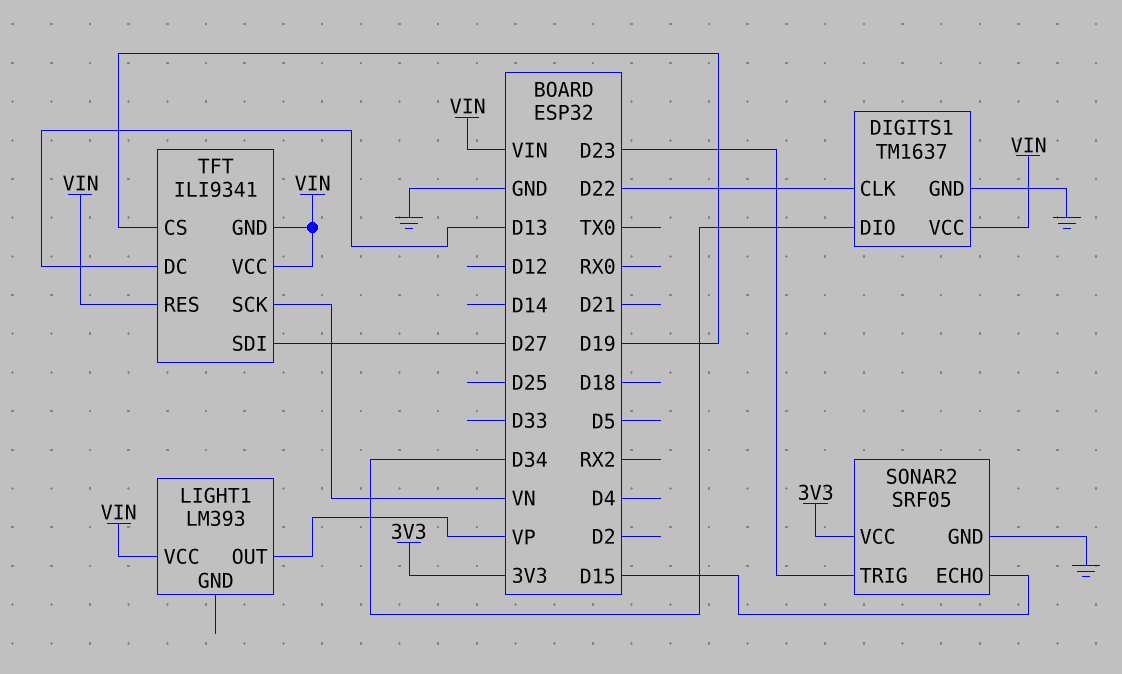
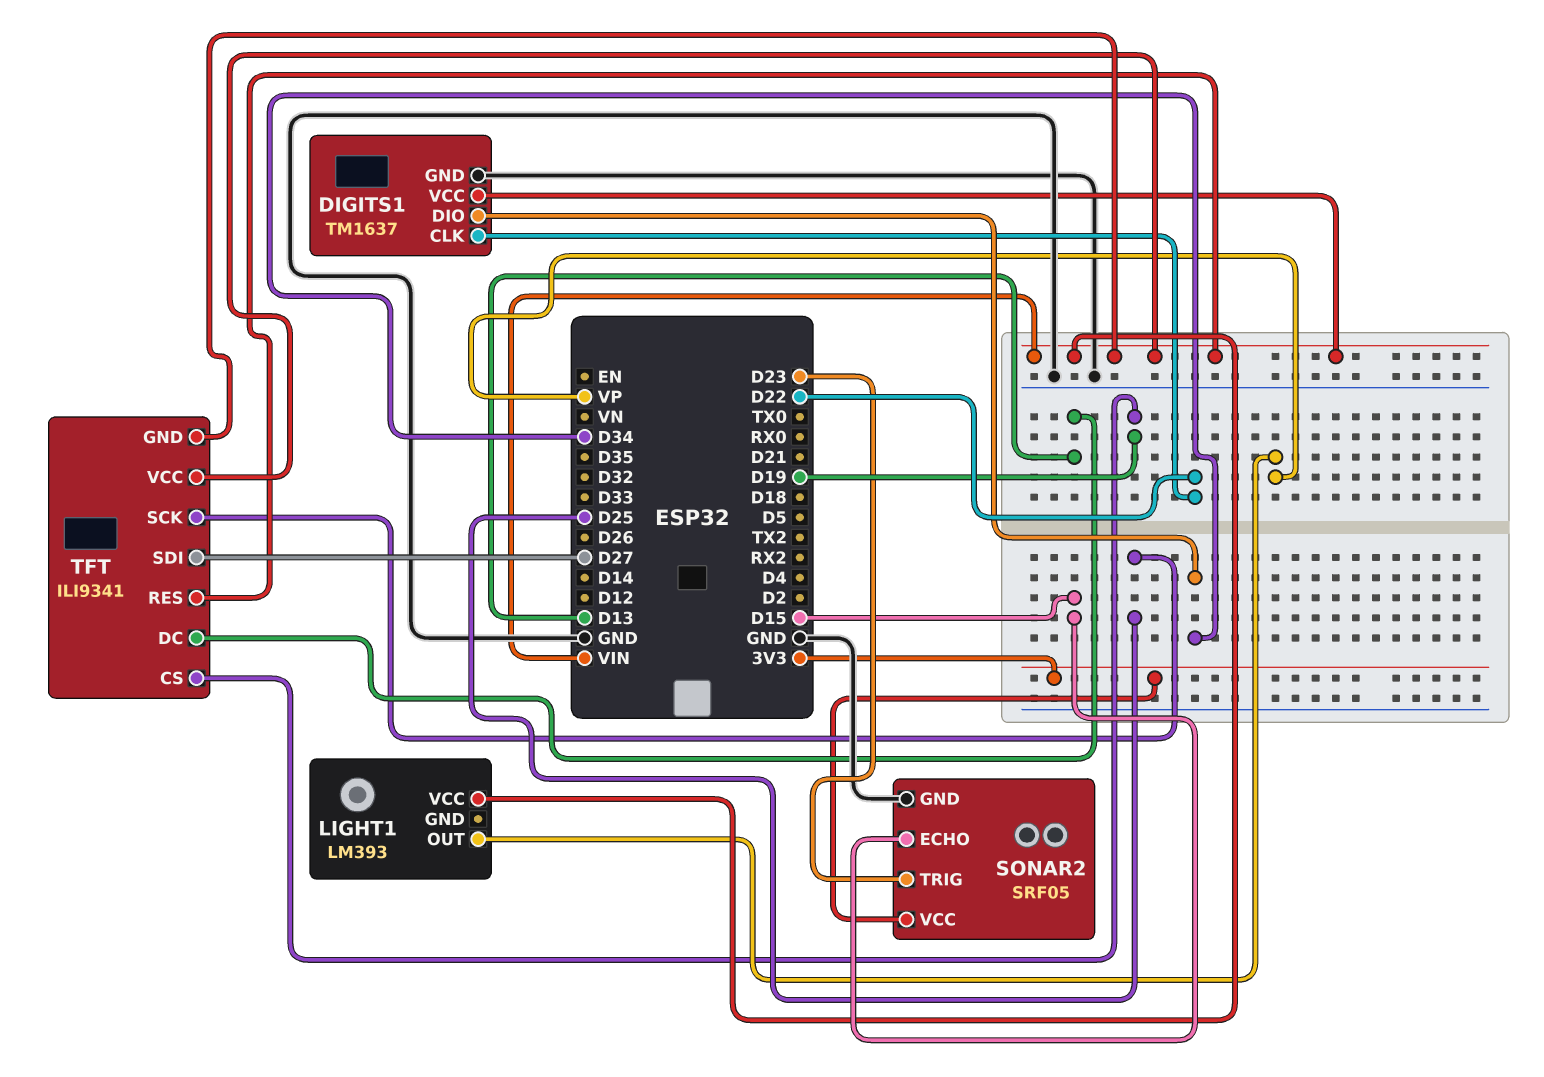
TFT pin SCK: VN -> D25

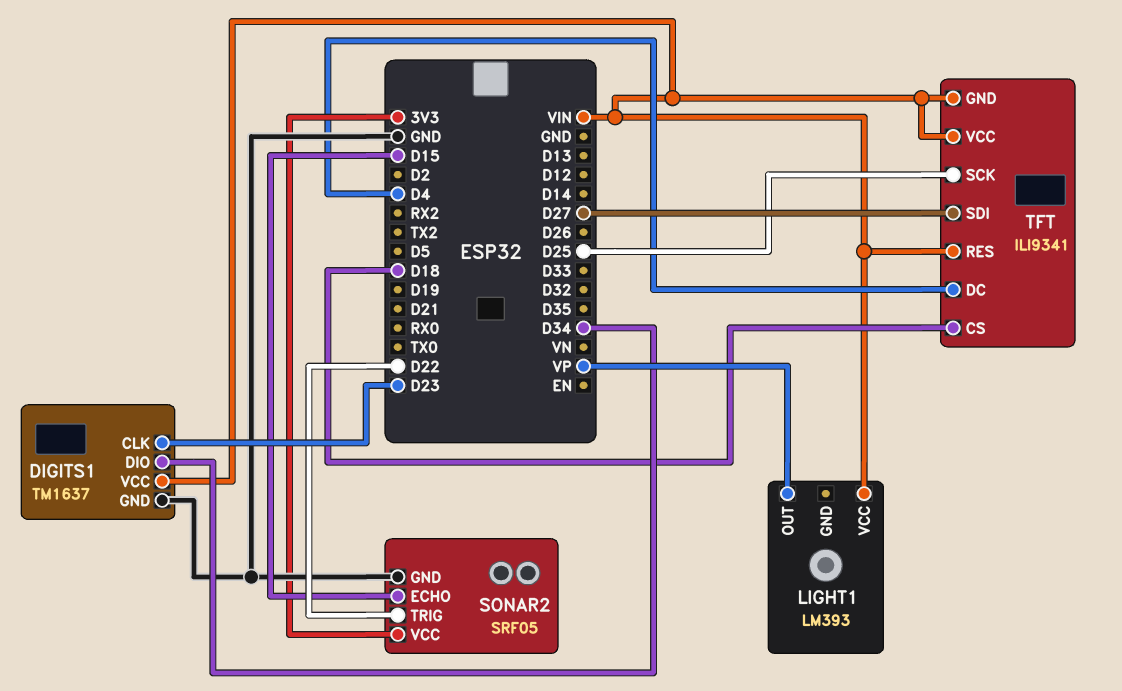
DIGITS1 pin CLK: D22 -> D23
SONAR2 pin TRIG: D23 -> D22
TFT pin CS: D19 -> D18
TFT pin DC: D13 -> D4

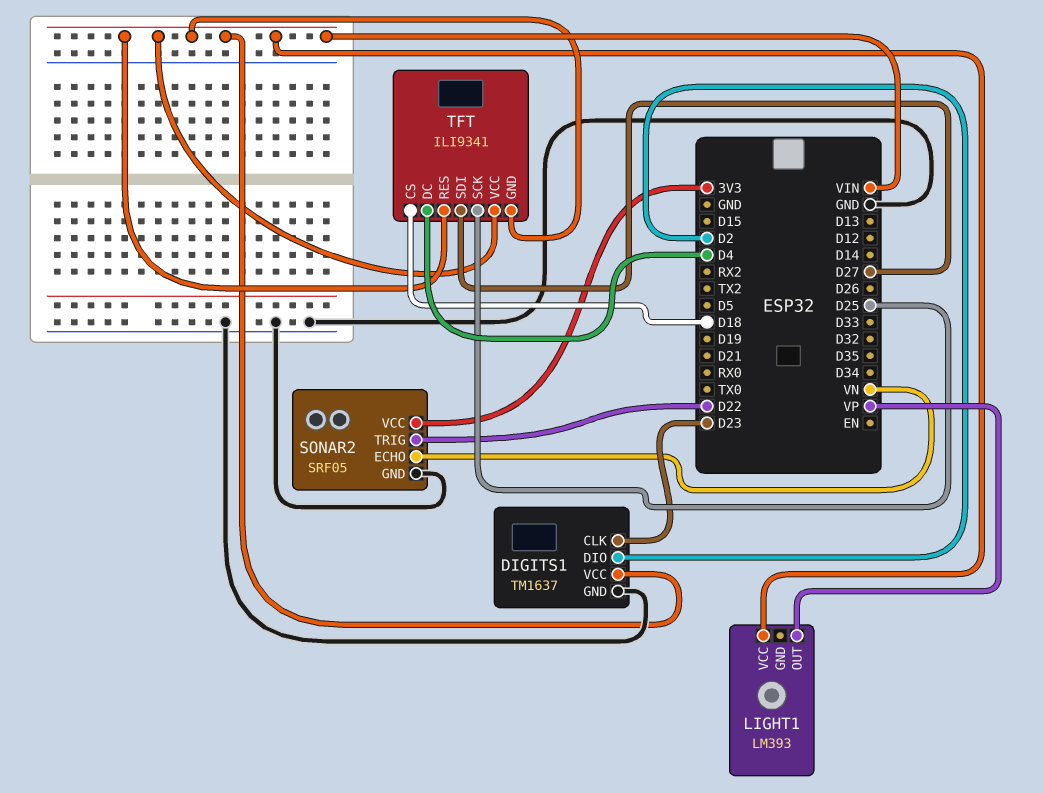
DIGITS1 pin DIO: D34 -> D2
SONAR2 pin ECHO: D15 -> VN

